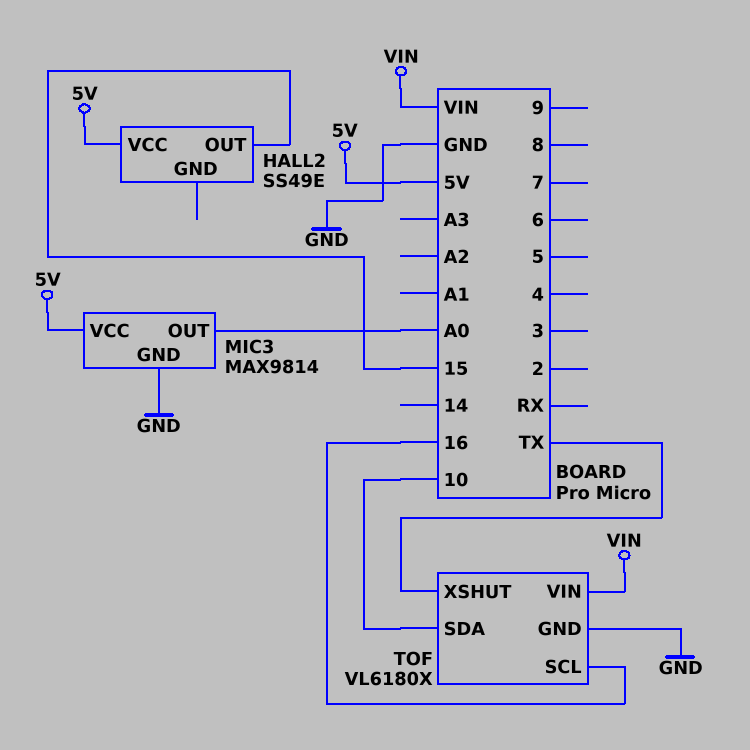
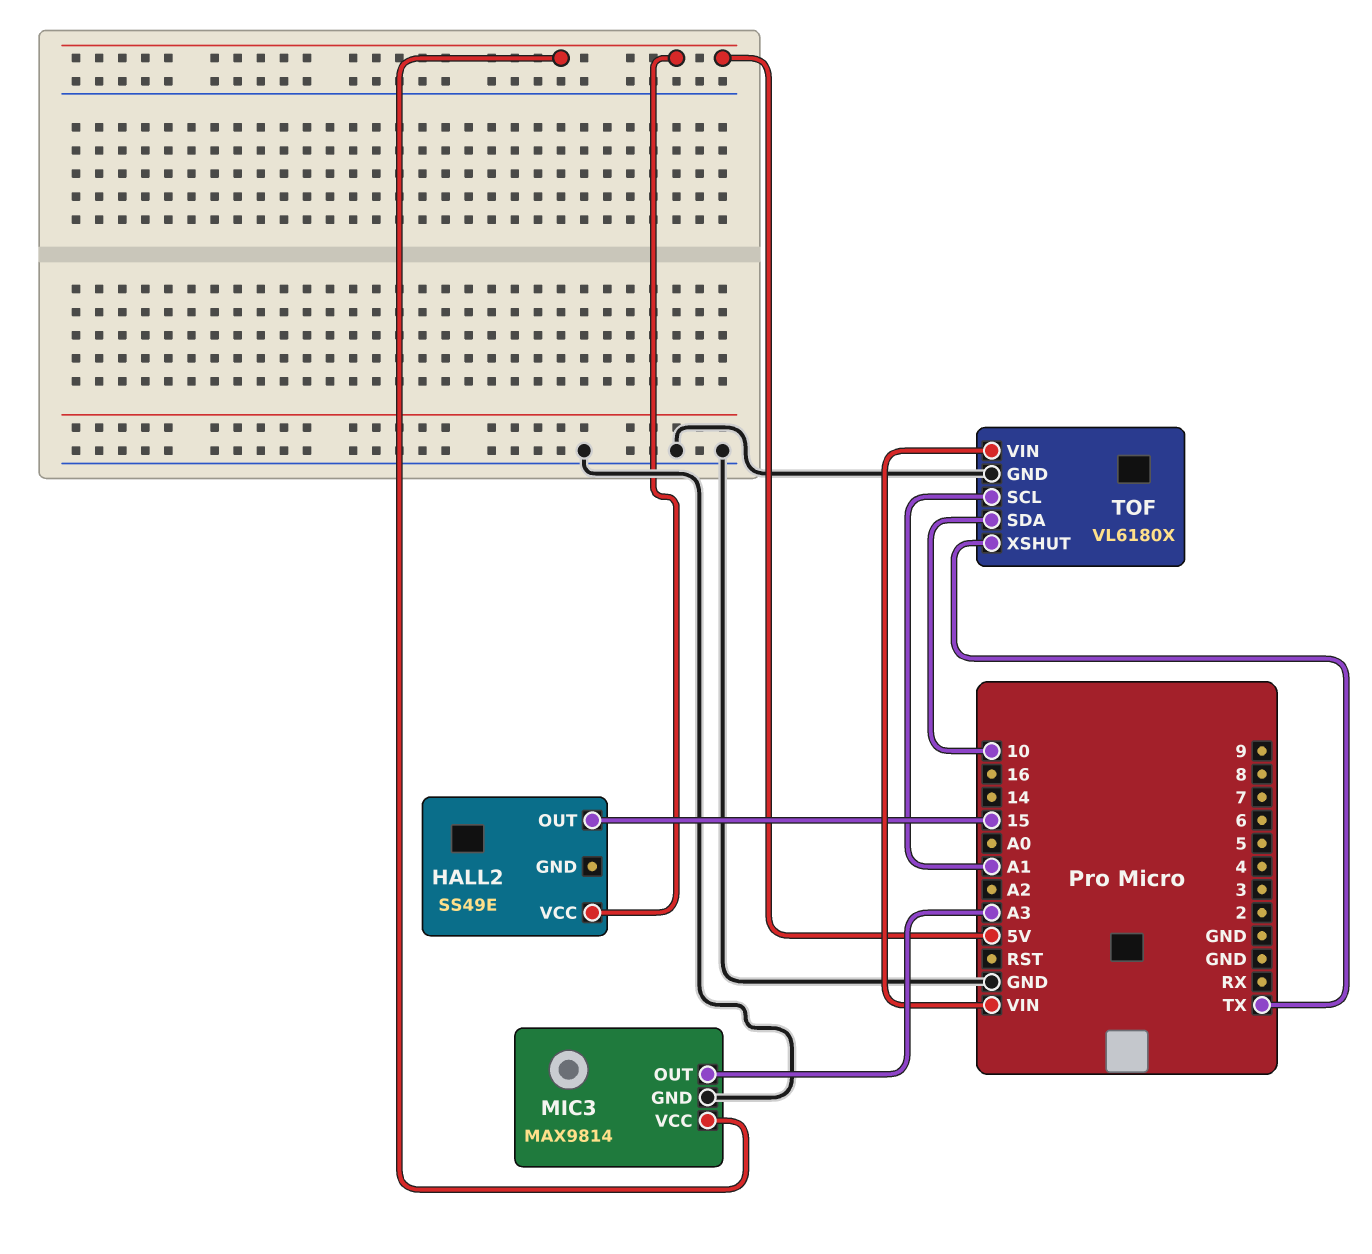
MIC3 pin OUT: A0 -> A3
TOF pin SCL: 16 -> A1

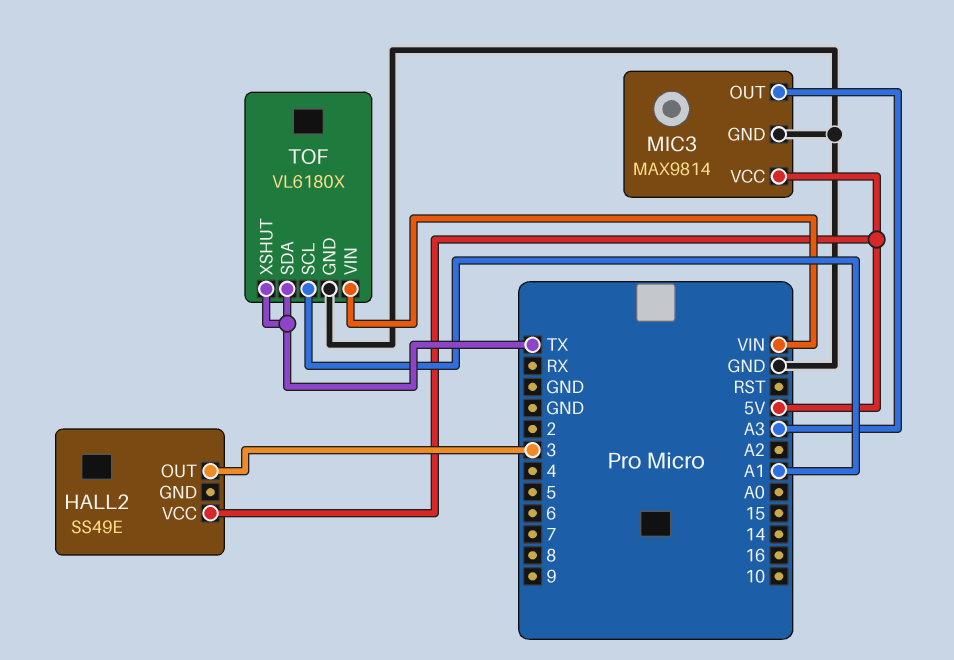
HALL2 pin OUT: 15 -> 3
TOF pin SDA: 10 -> TX

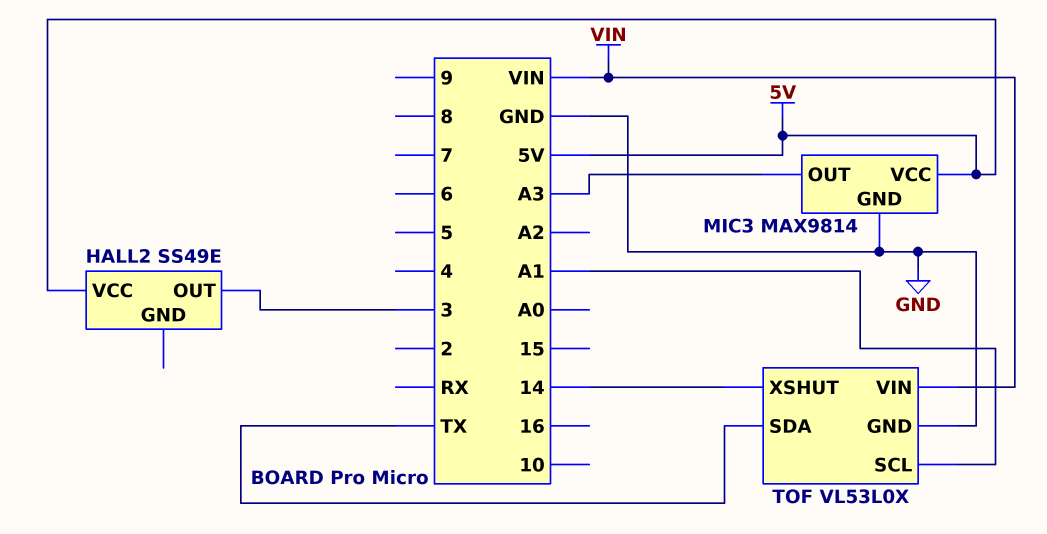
TOF: VL6180X -> VL53L0X
TOF pin XSHUT: TX -> 14

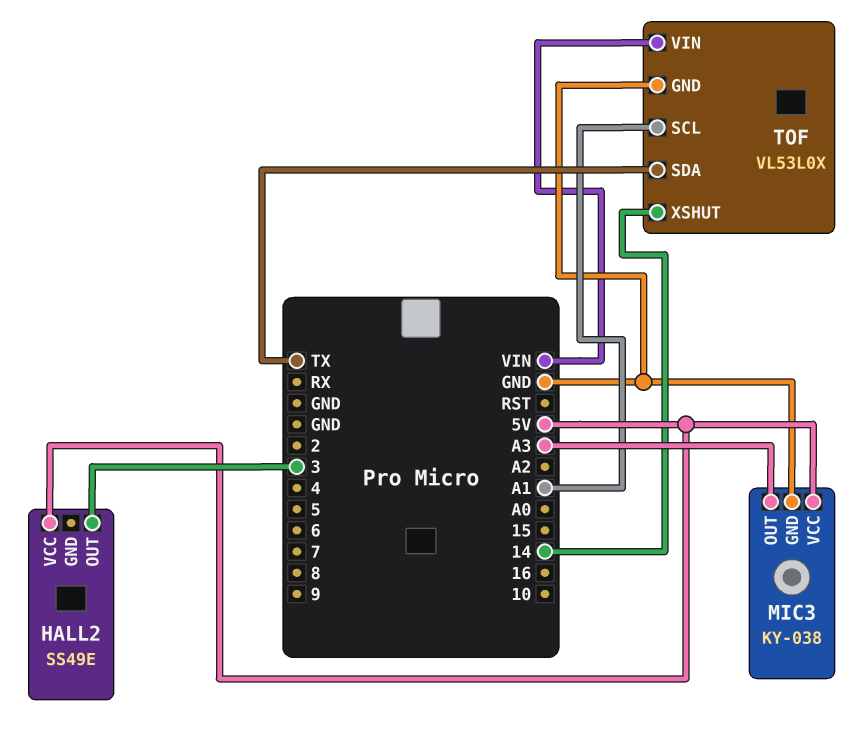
MIC3: MAX9814 -> KY-038

